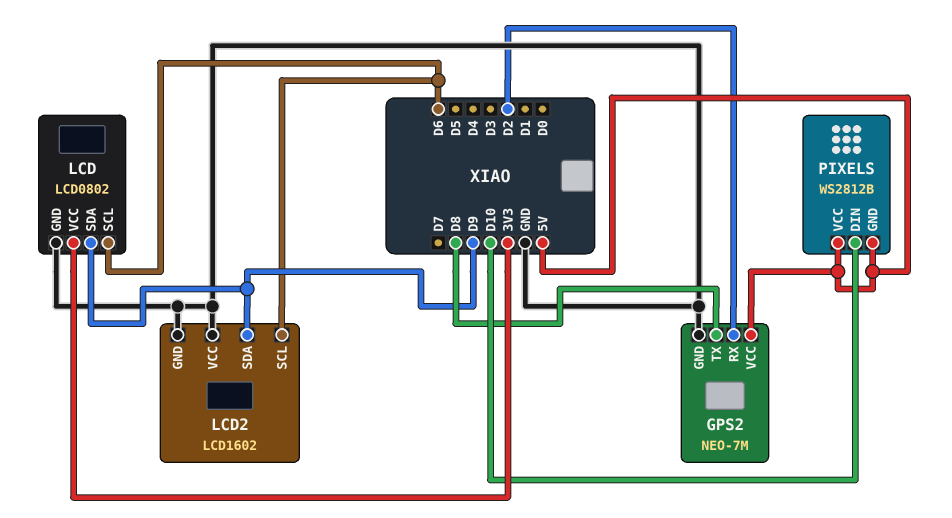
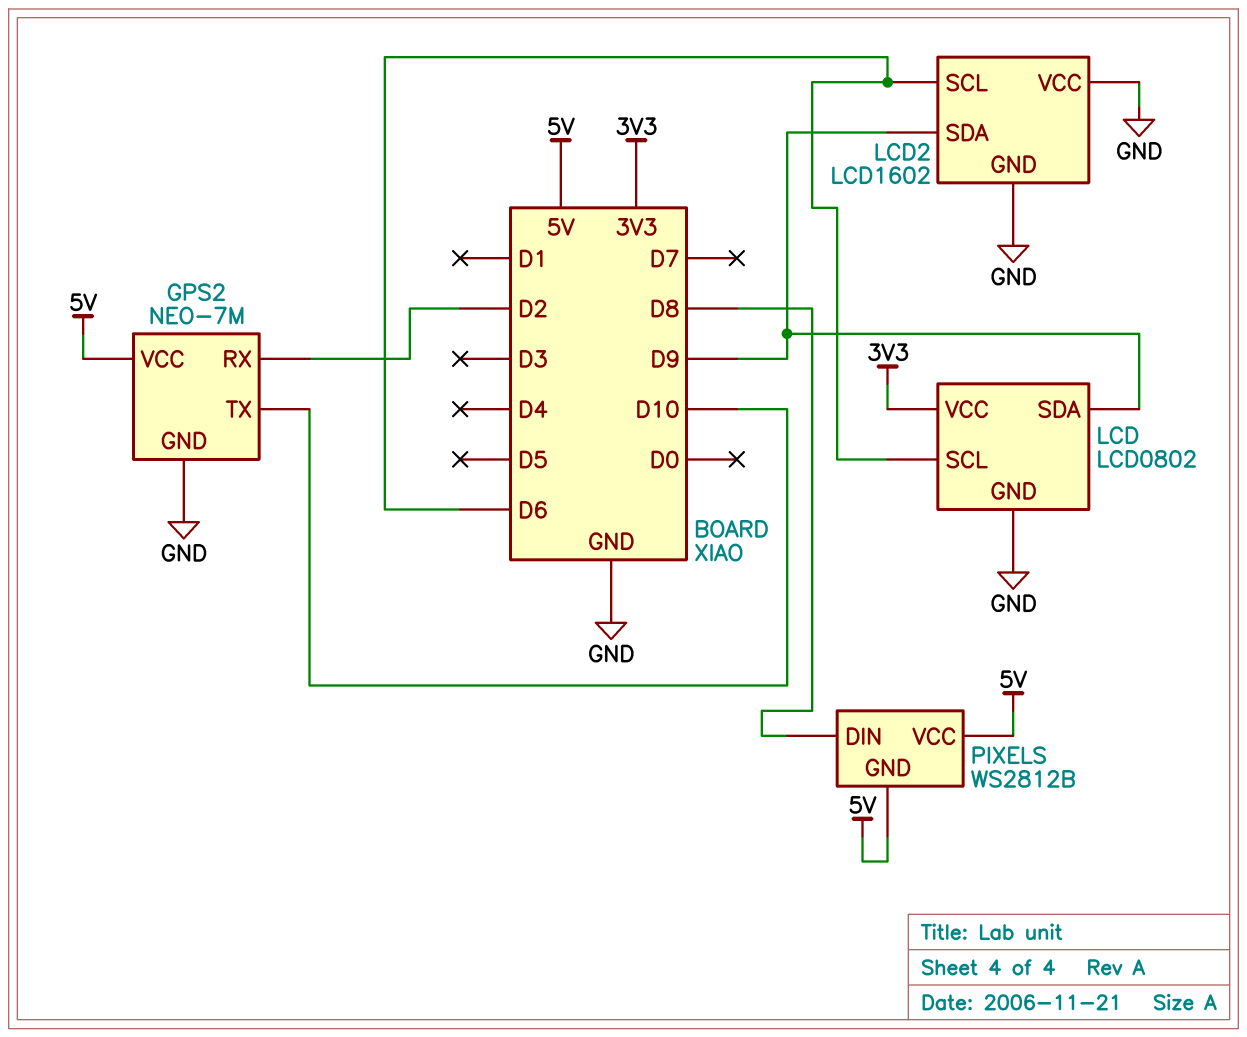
GPS2 pin TX: D8 -> D10
PIXELS pin DIN: D10 -> D8

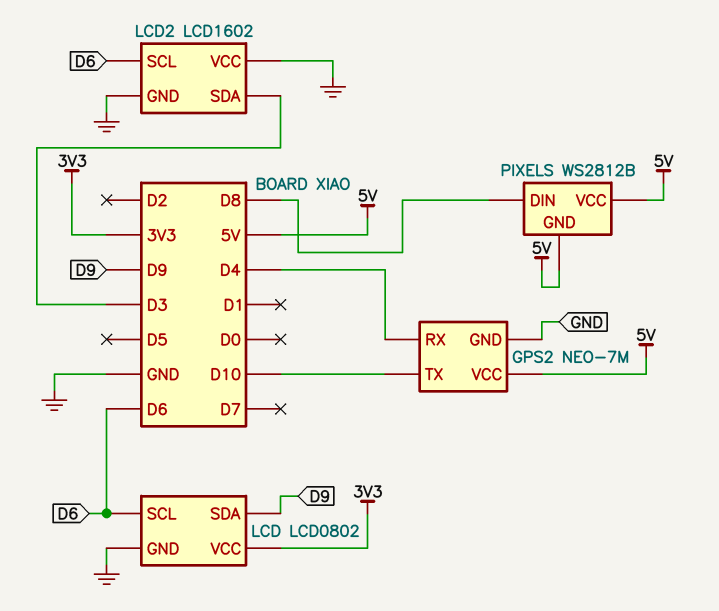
GPS2 pin RX: D2 -> D4
LCD2 pin SDA: D9 -> D3

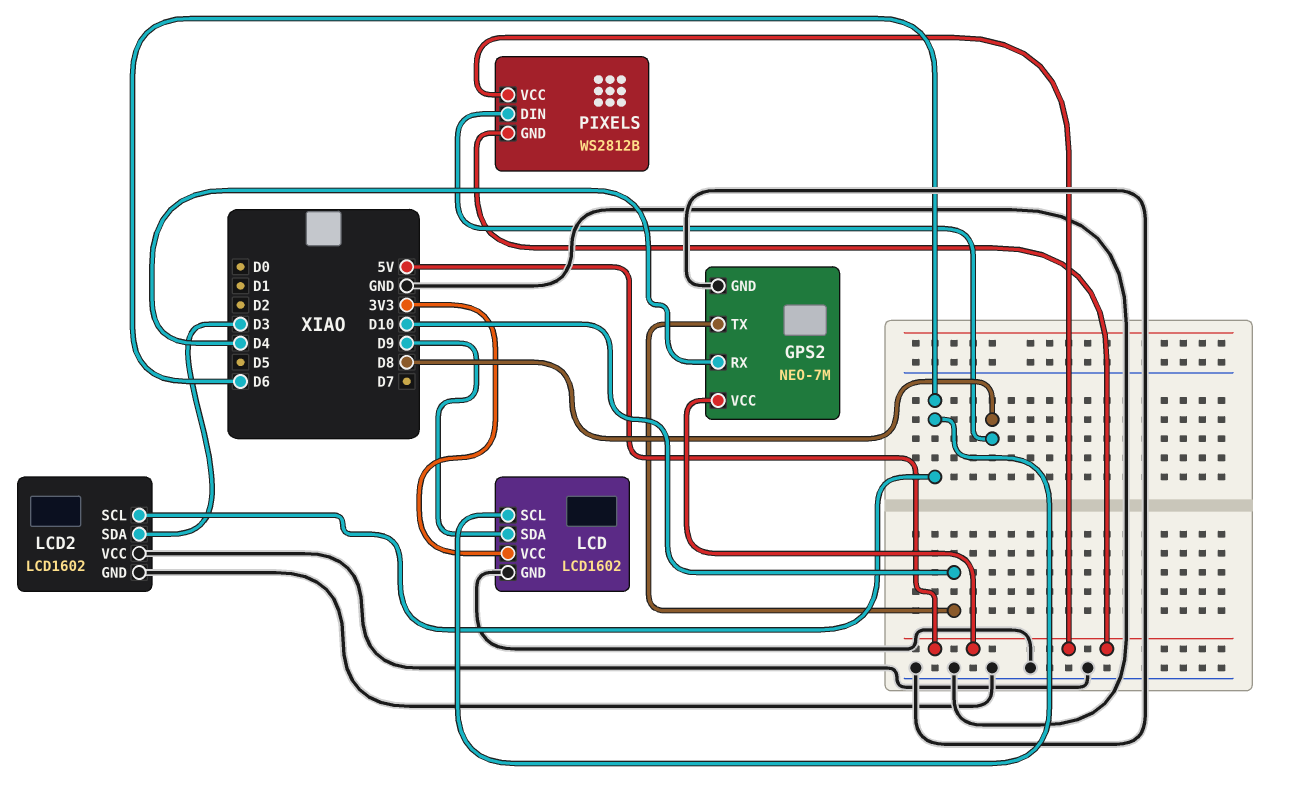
LCD: LCD0802 -> LCD1602

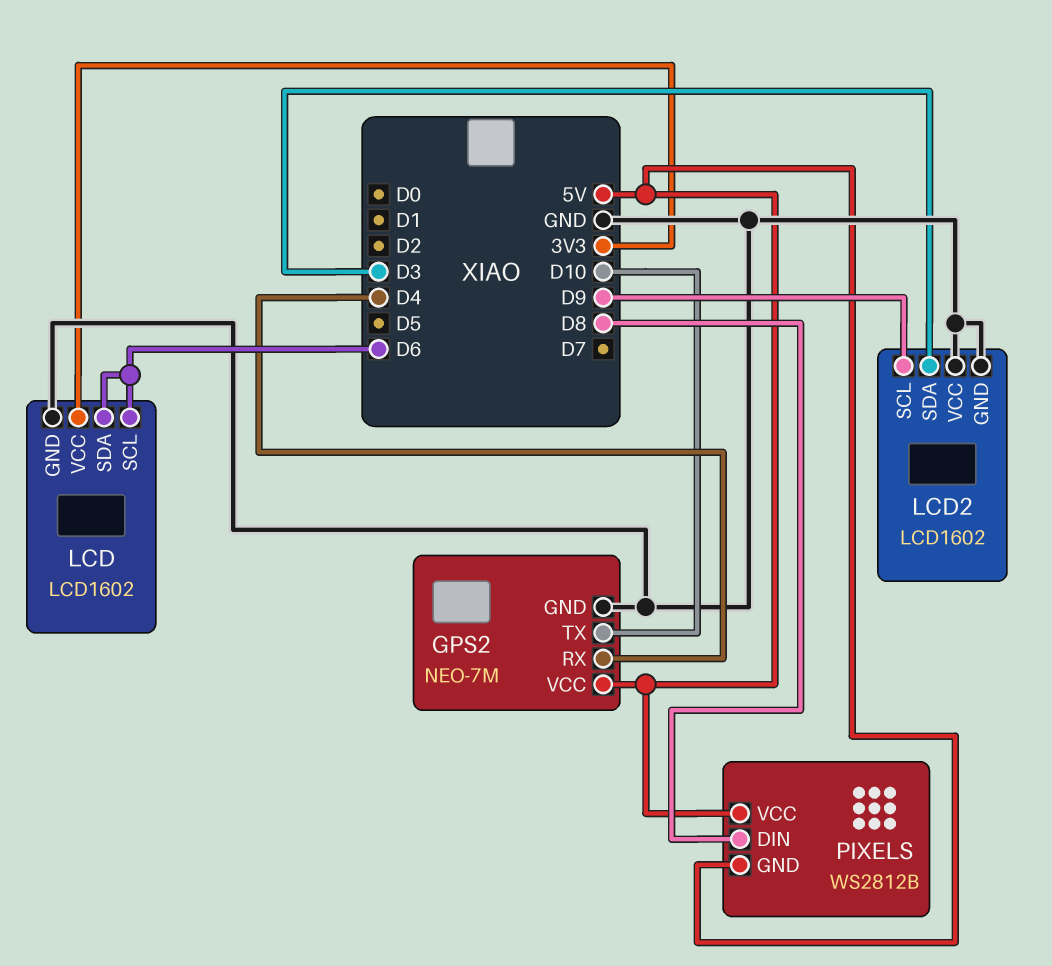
LCD pin SDA: D9 -> D6
LCD2 pin SCL: D6 -> D9

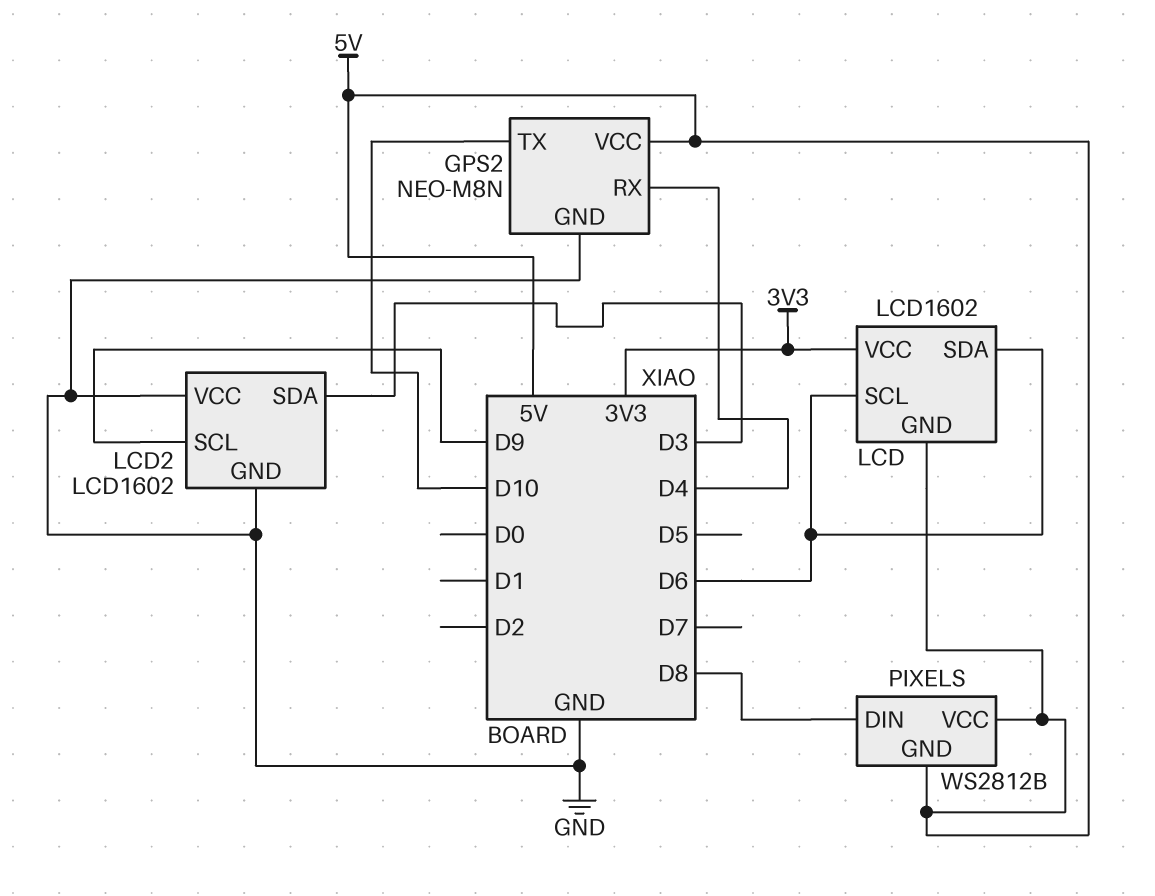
GPS2: NEO-7M -> NEO-M8N
LCD pin GND: GND -> 5V

